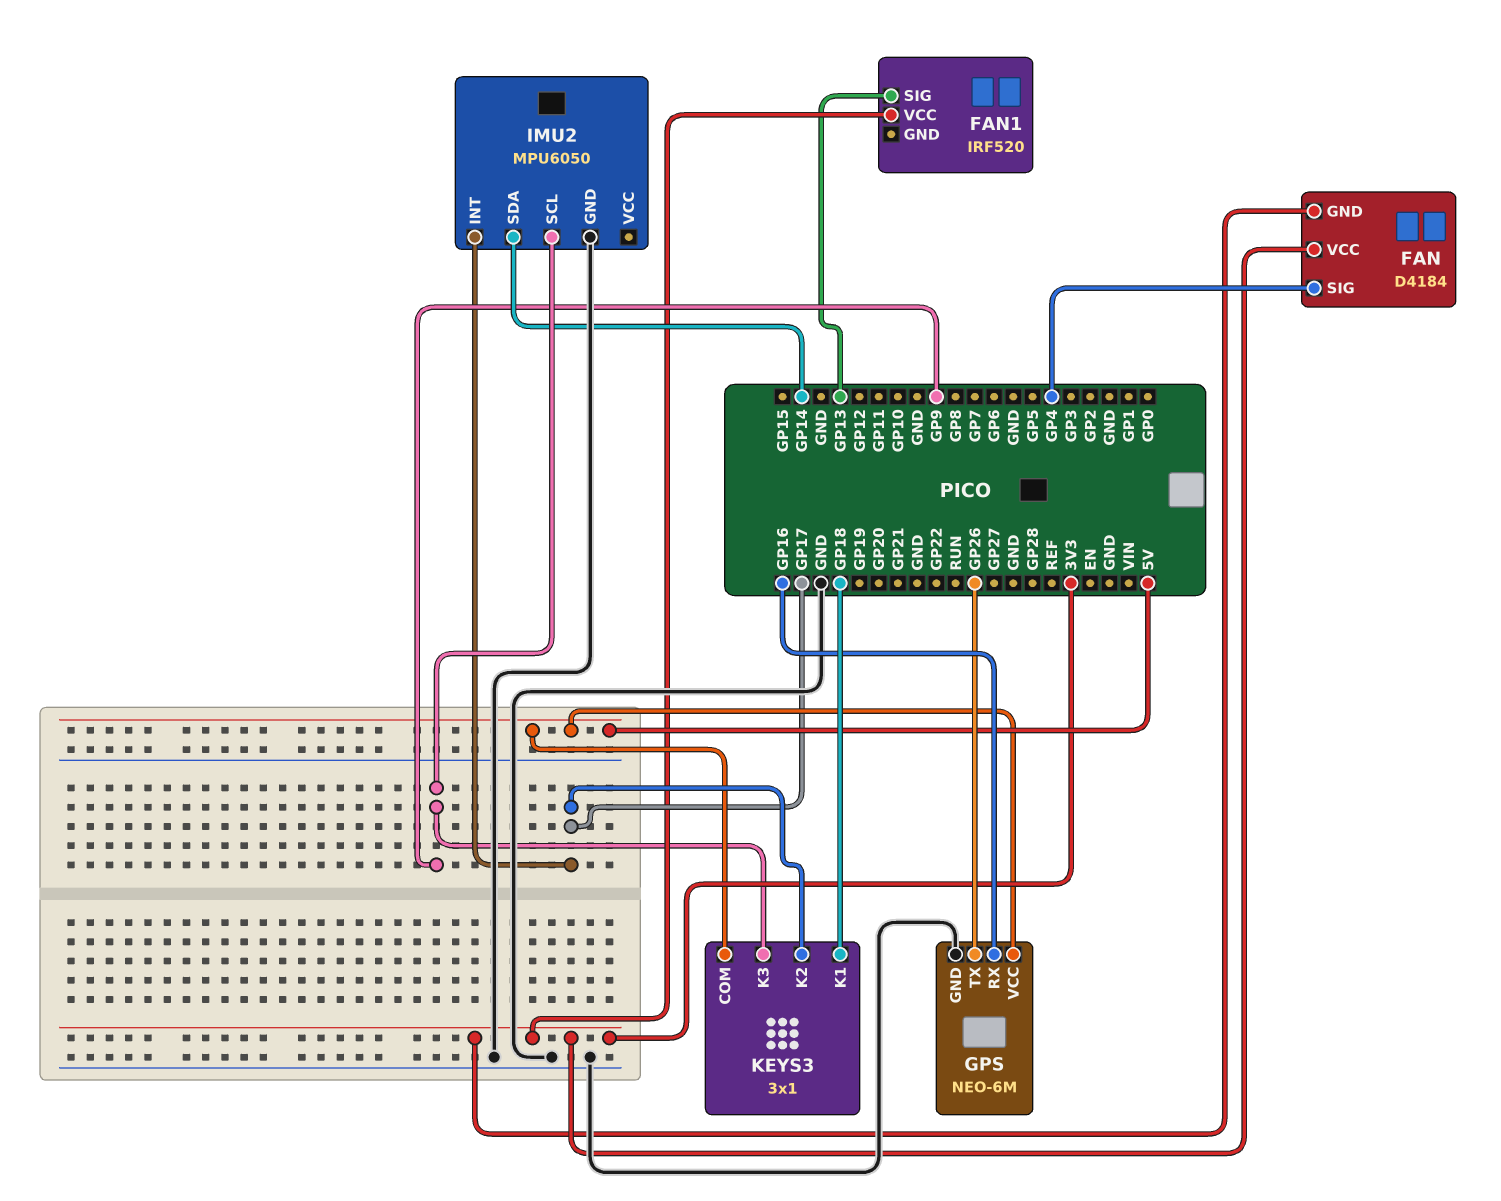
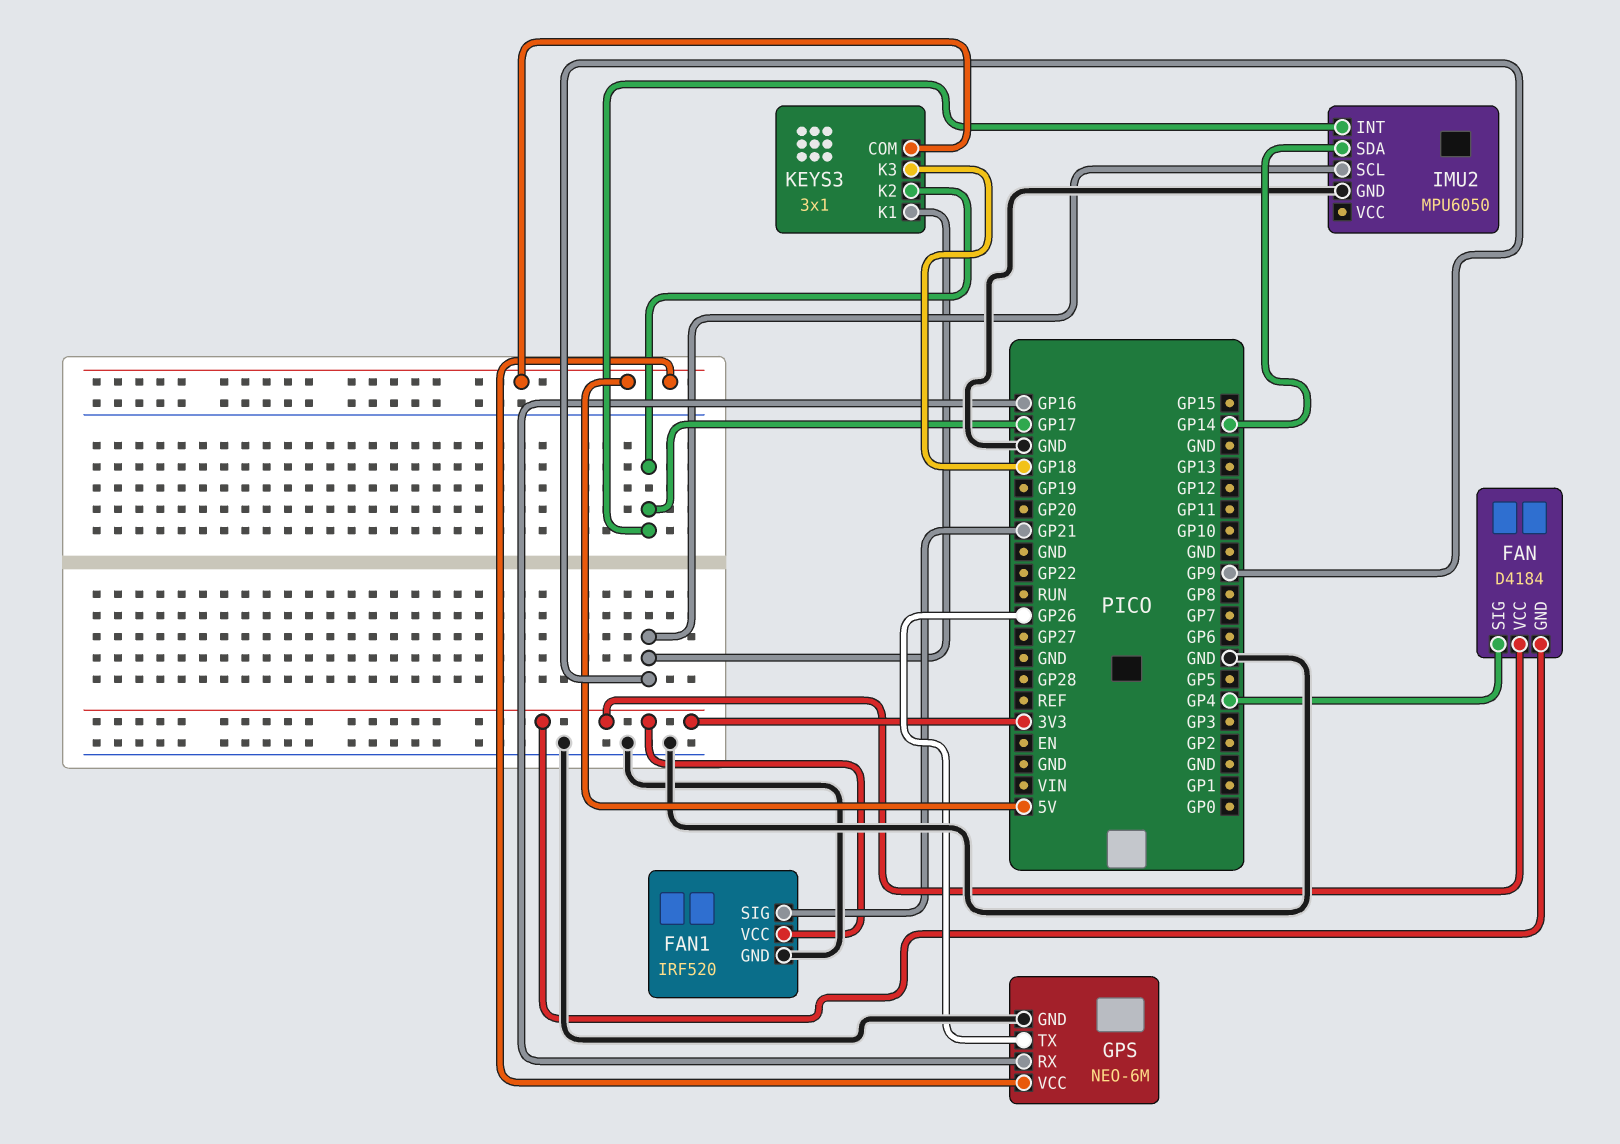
FAN1 pin GND: none -> GND
FAN1 pin SIG: GP13 -> GP21
KEYS3 pin K1: GP18 -> GP9
KEYS3 pin K3: GP9 -> GP18

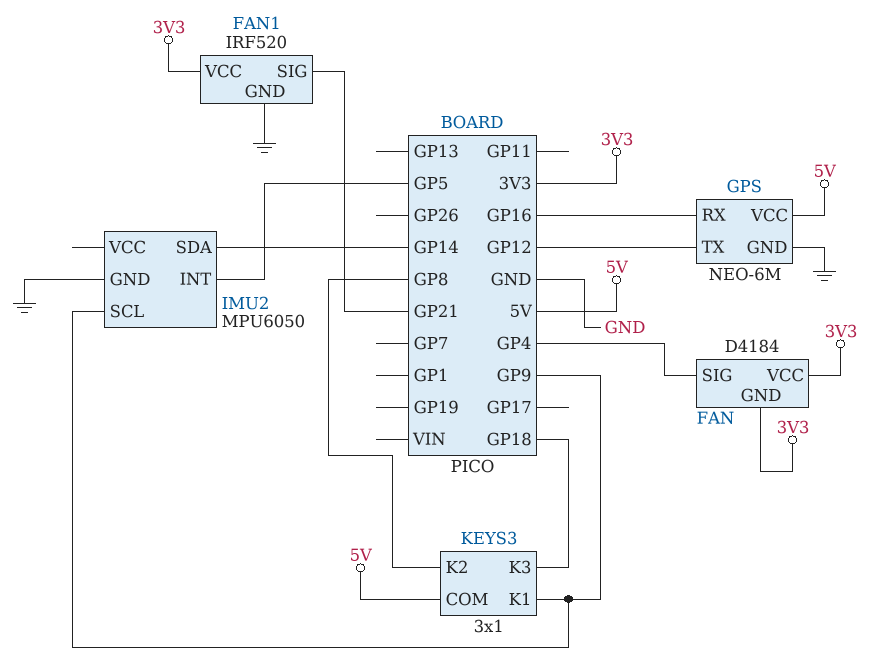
GPS pin TX: GP26 -> GP12
IMU2 pin INT: GP17 -> GP5
KEYS3 pin K2: GP17 -> GP8

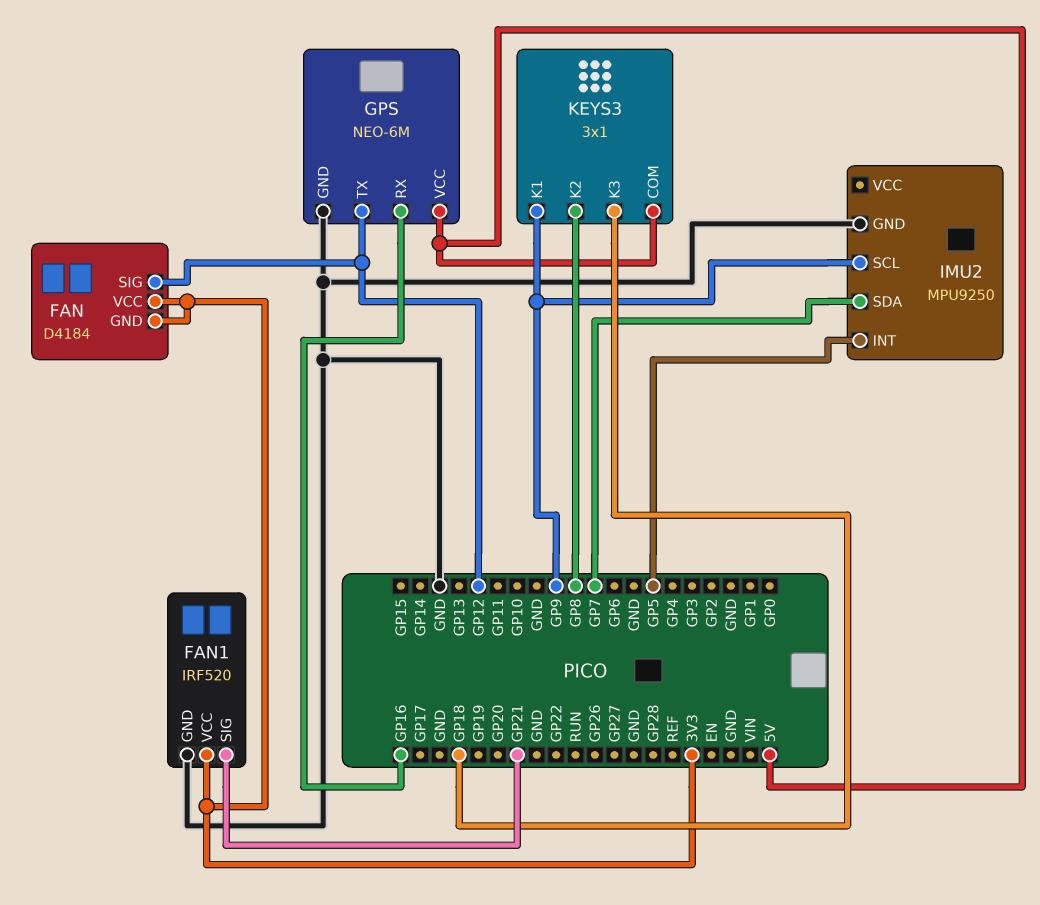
FAN pin SIG: GP4 -> GP12
IMU2: MPU6050 -> MPU9250
IMU2 pin SDA: GP14 -> GP7

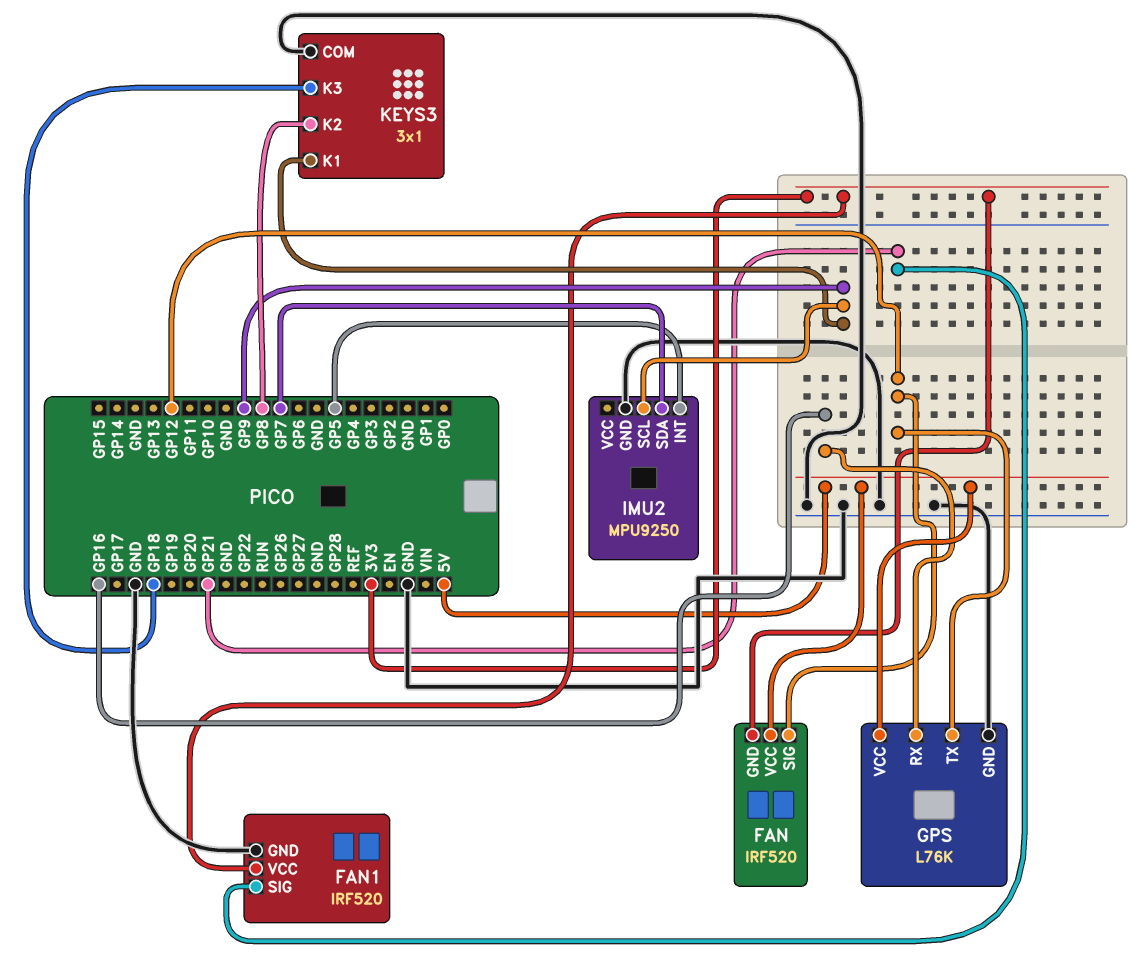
FAN: D4184 -> IRF520
FAN pin VCC: 3V3 -> 5V
GPS: NEO-6M -> L76K
KEYS3 pin COM: 5V -> GND

